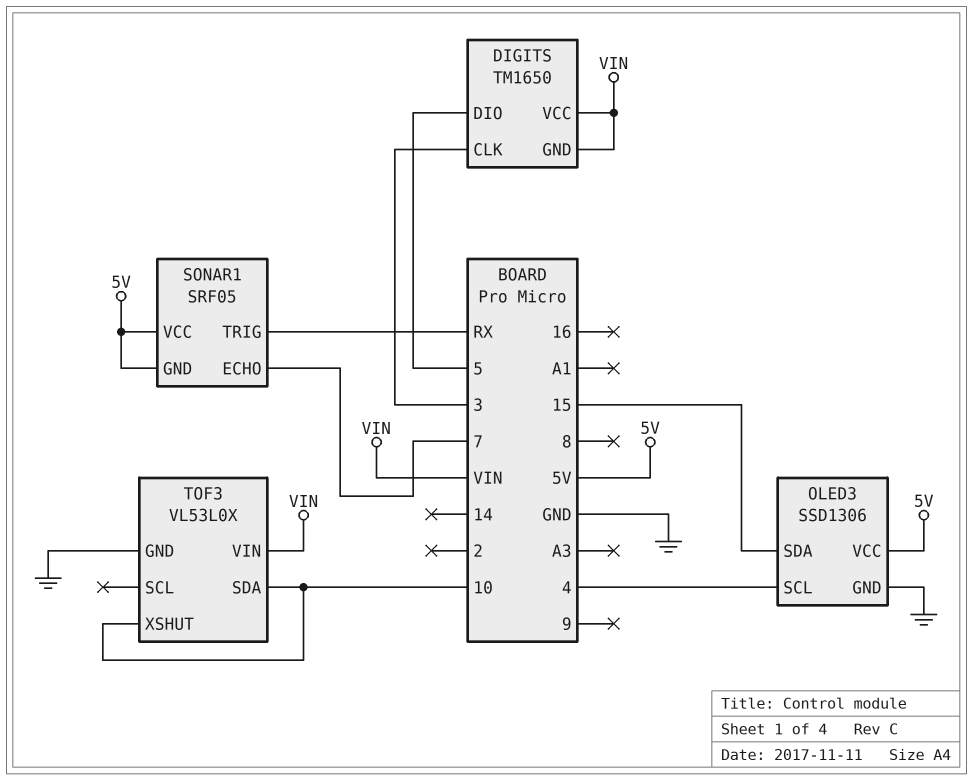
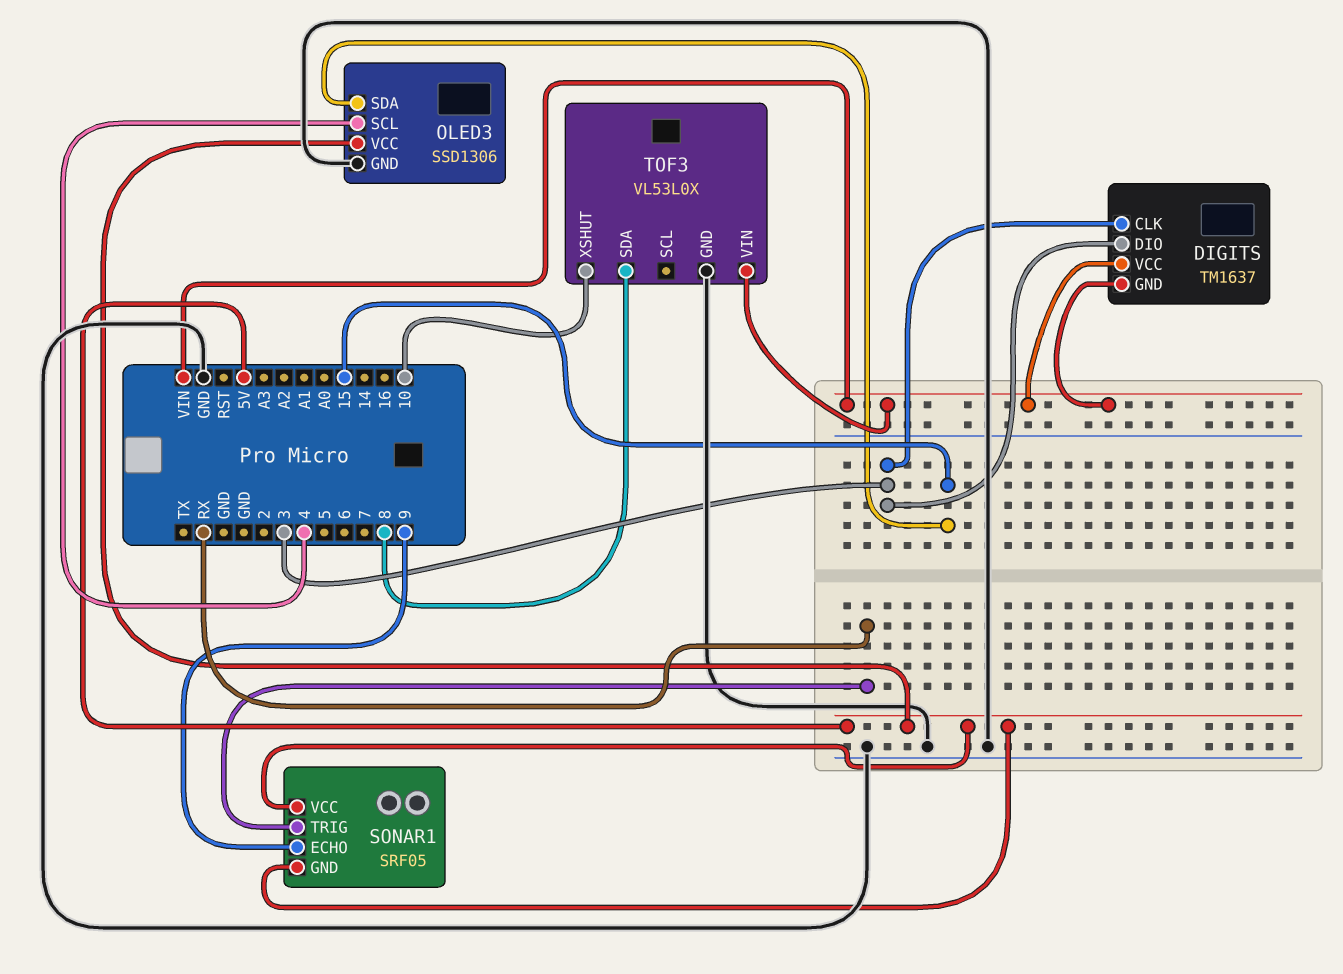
DIGITS: TM1650 -> TM1637
DIGITS pin DIO: 5 -> 3
SONAR1 pin ECHO: 7 -> 9
TOF3 pin SDA: 10 -> 8

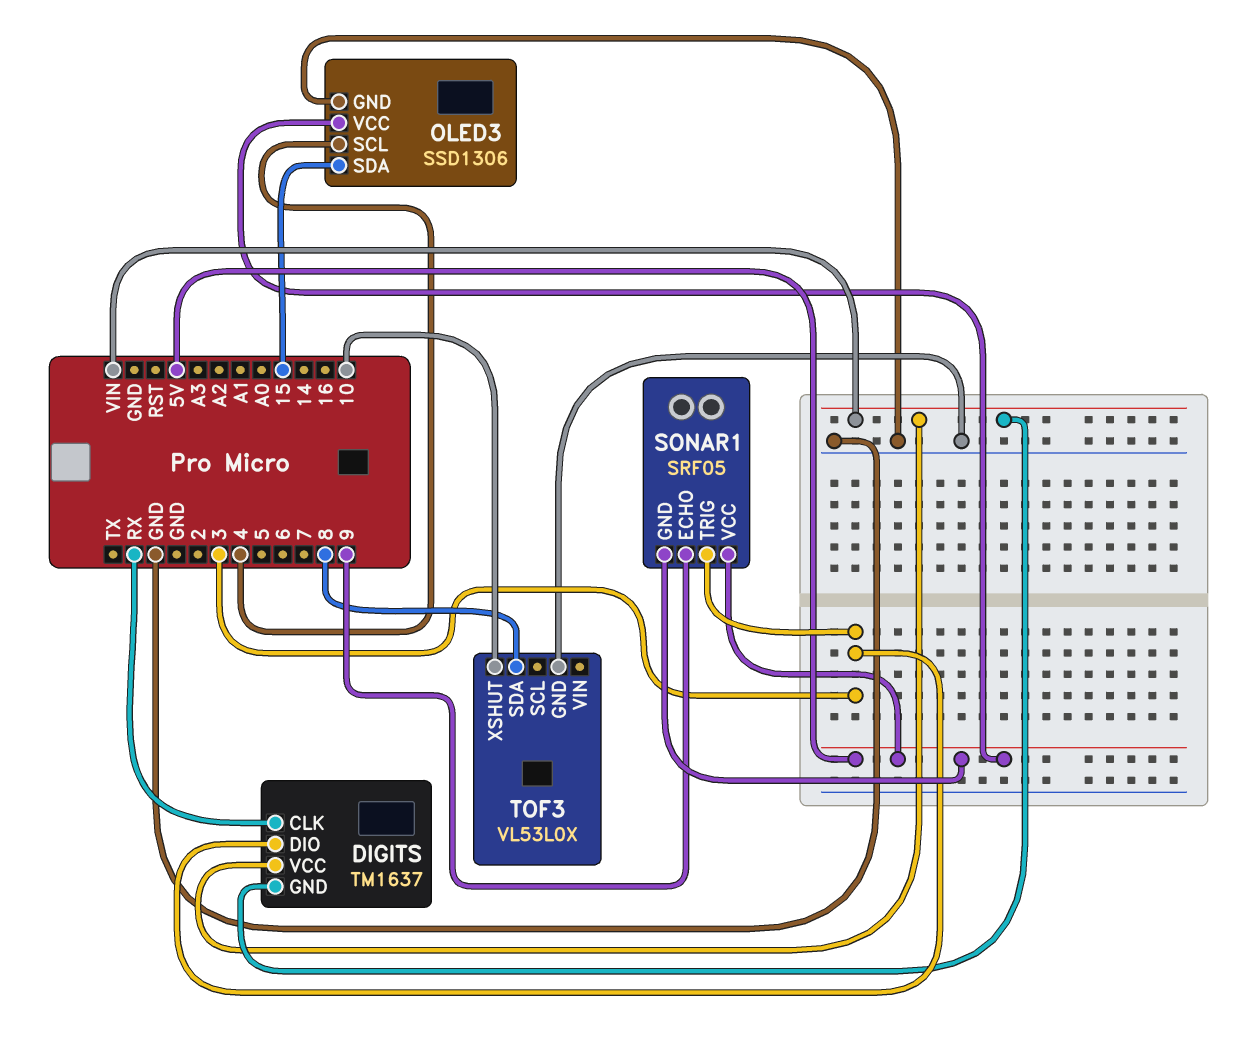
DIGITS pin CLK: 3 -> RX
SONAR1 pin TRIG: RX -> 3
TOF3 pin VIN: VIN -> none

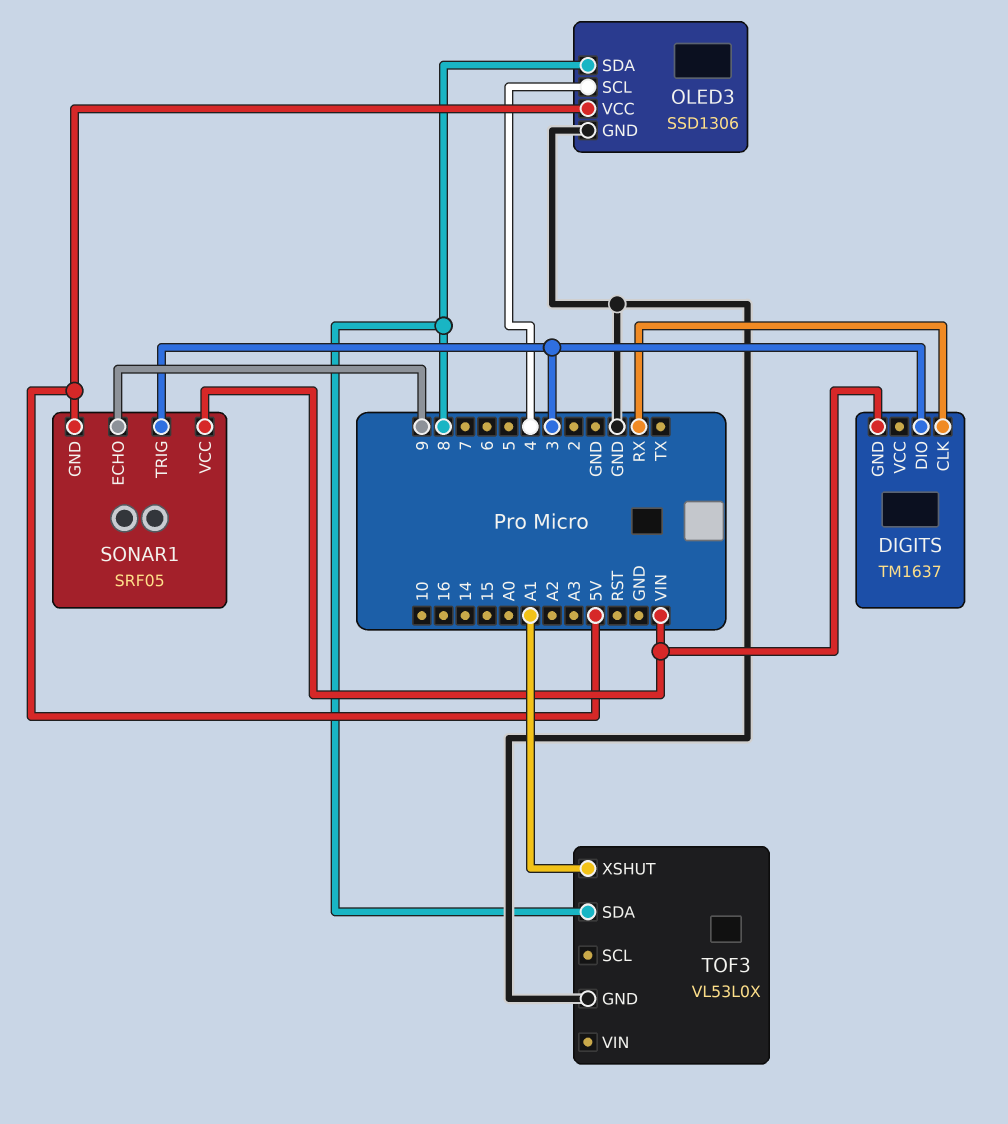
DIGITS pin VCC: VIN -> none
OLED3 pin SDA: 15 -> 8
SONAR1 pin VCC: 5V -> VIN
TOF3 pin XSHUT: 10 -> A1

